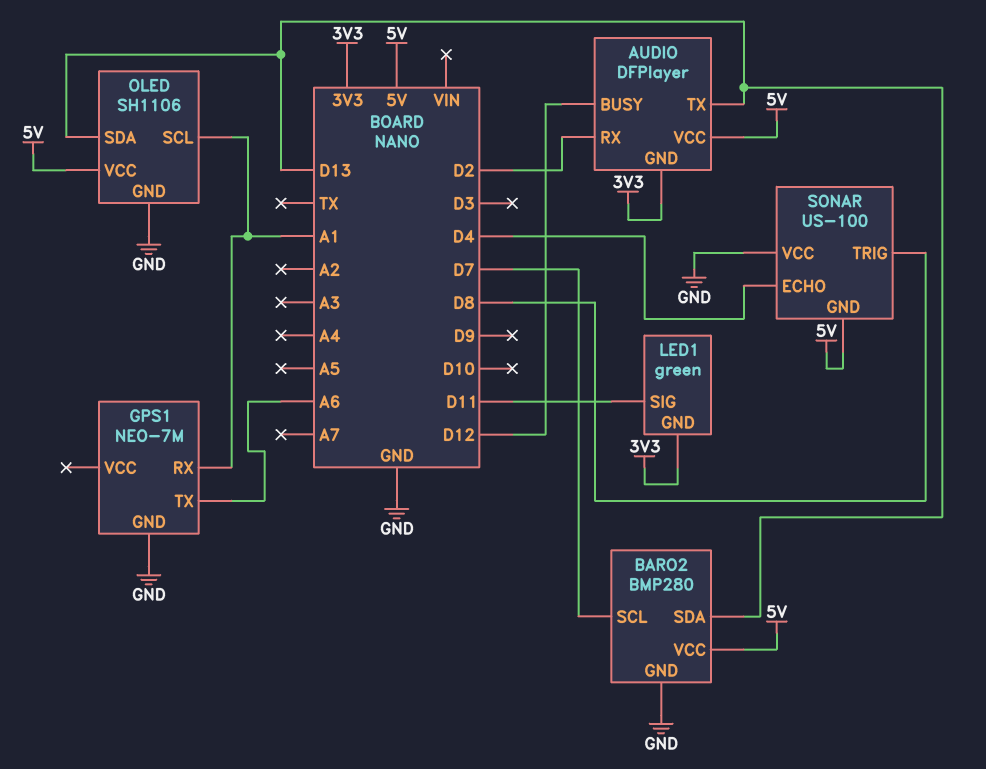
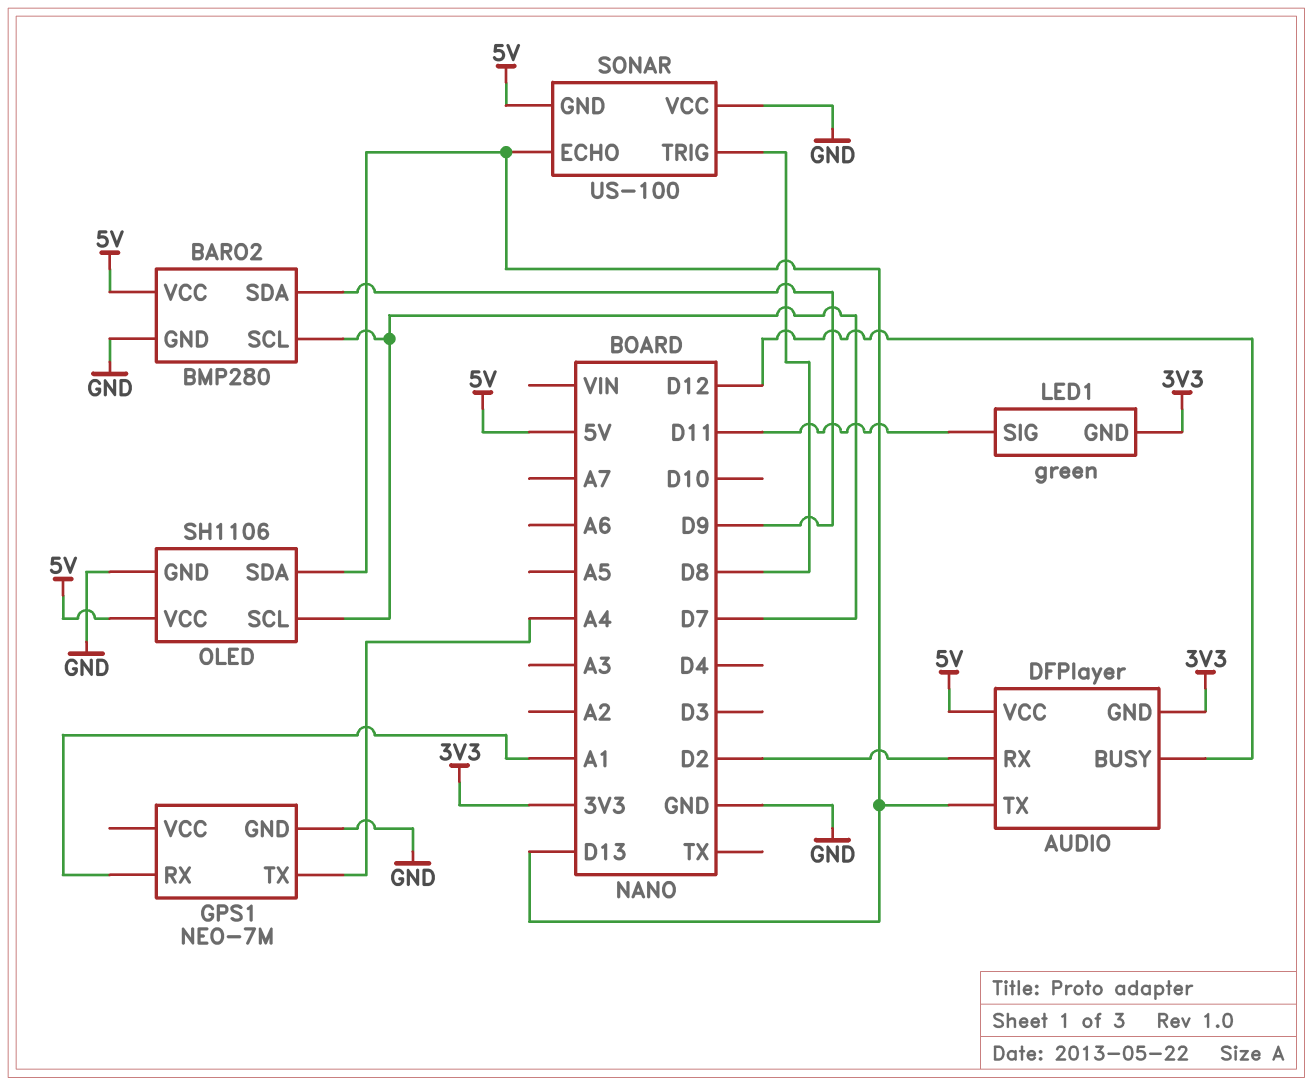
BARO2 pin SDA: D13 -> D9
GPS1 pin TX: A6 -> A4
OLED pin SCL: A1 -> D7
SONAR pin ECHO: D4 -> D13

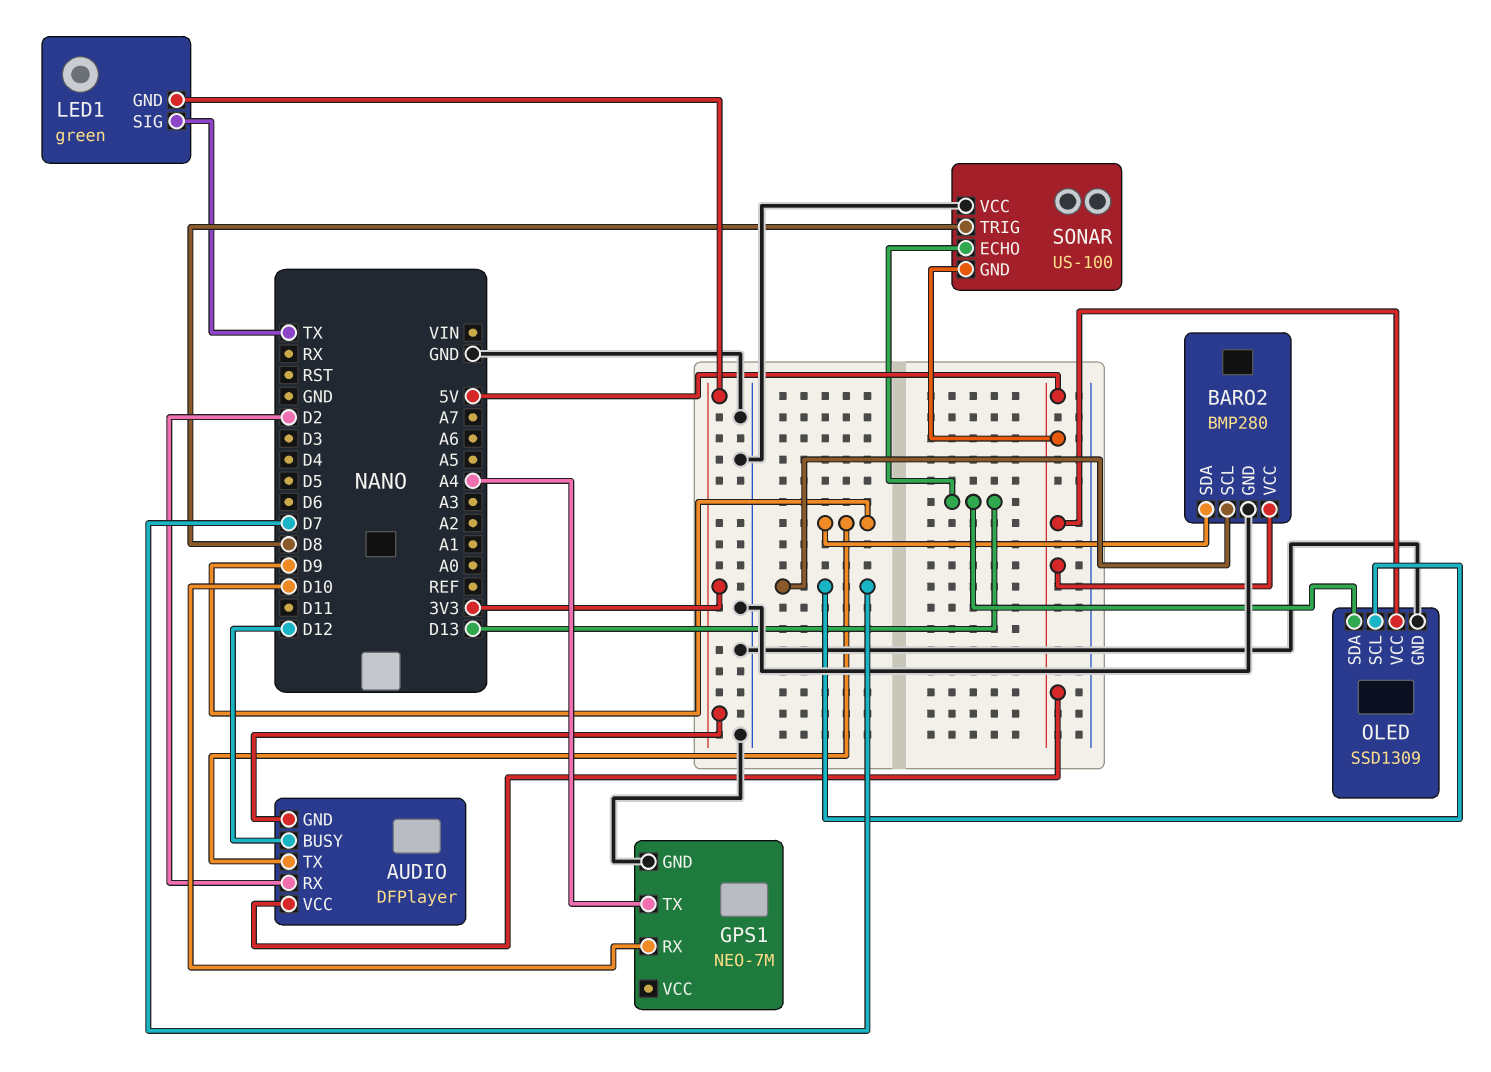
AUDIO pin TX: D13 -> D9
GPS1 pin RX: A1 -> D10
LED1 pin SIG: D11 -> TX
OLED: SH1106 -> SSD1309

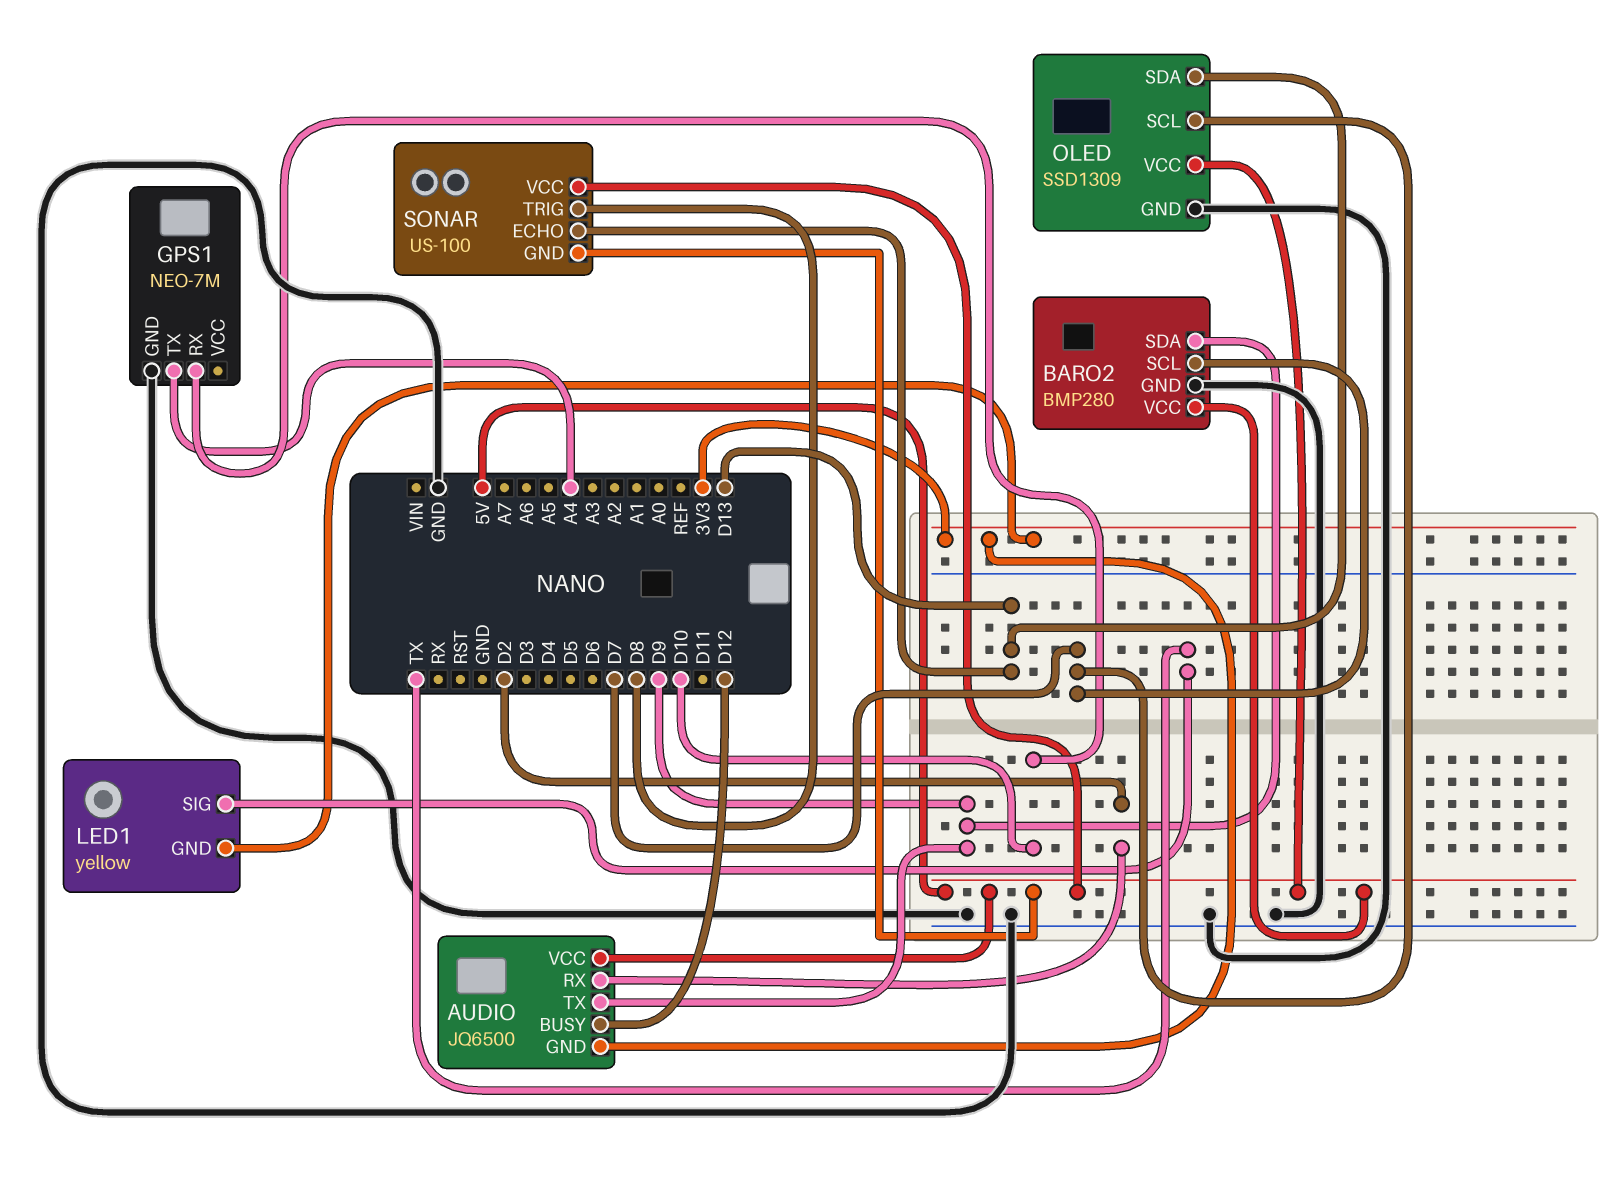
AUDIO: DFPlayer -> JQ6500
LED1: green -> yellow
SONAR pin VCC: GND -> 5V

